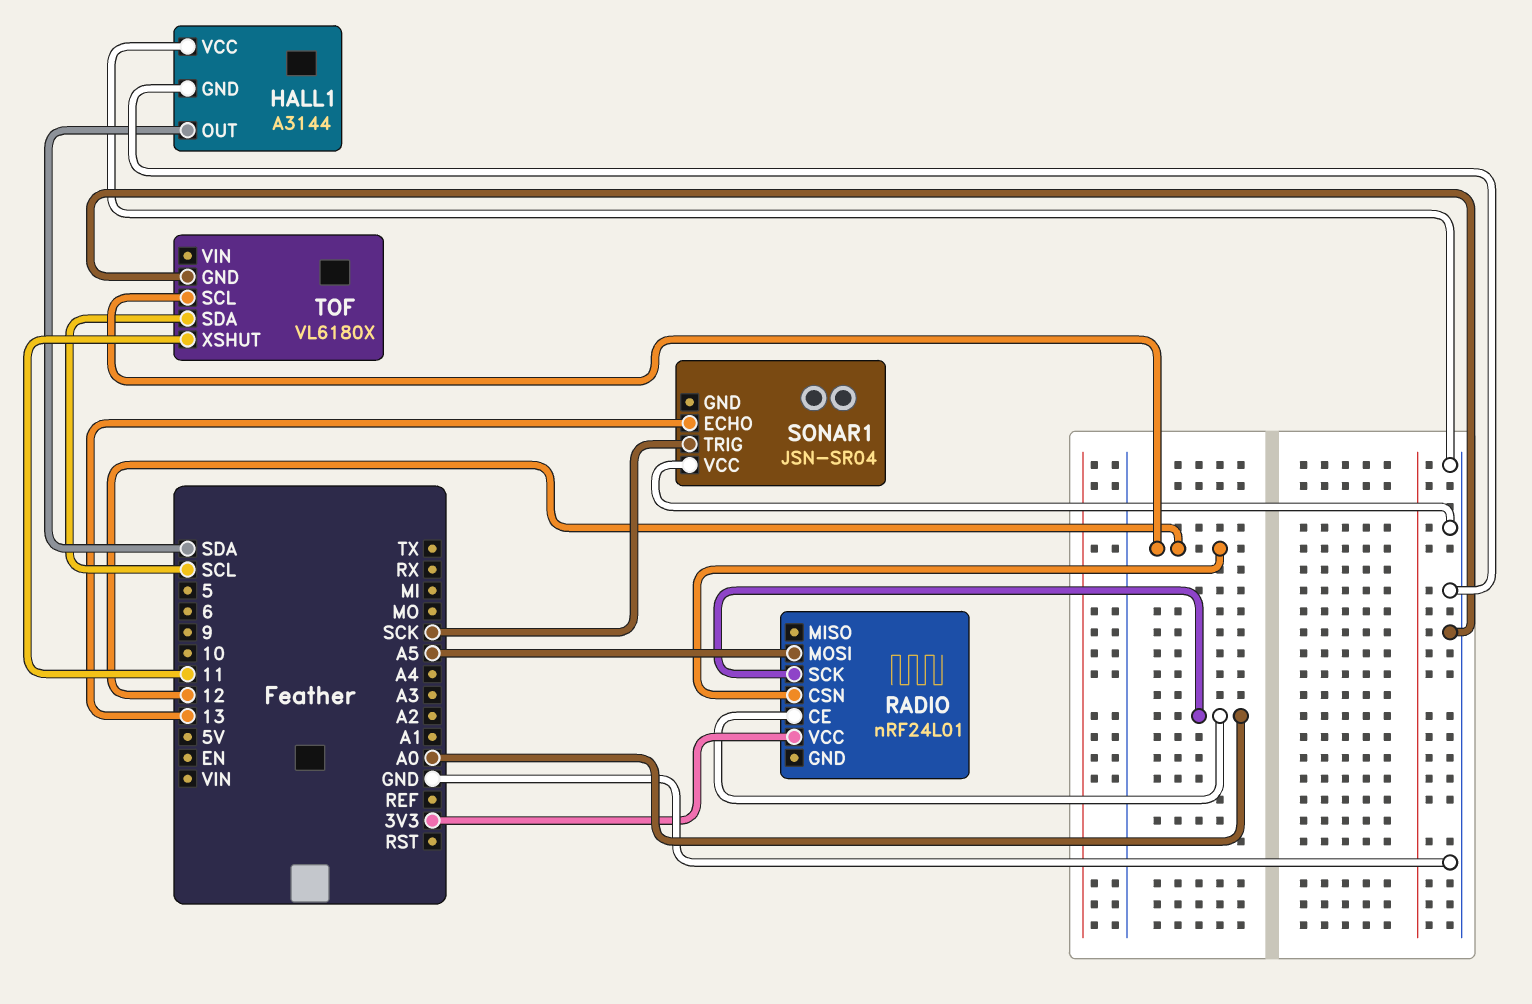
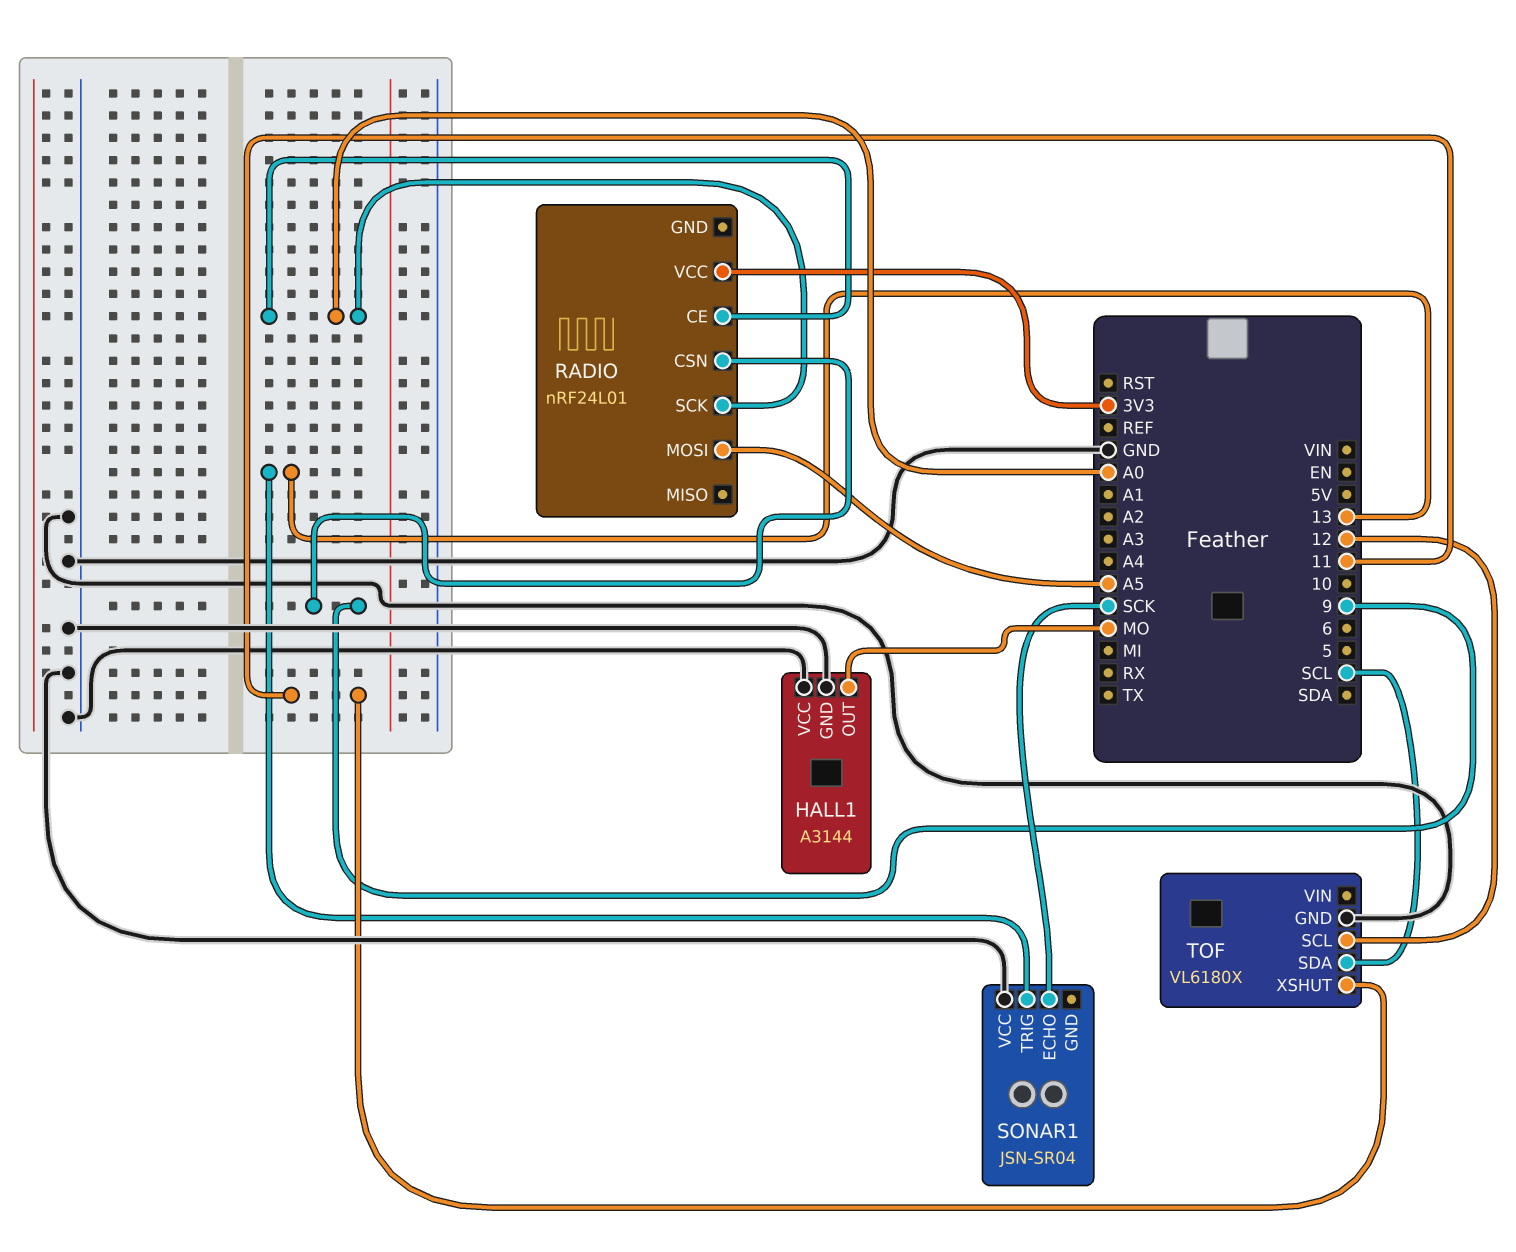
HALL1 pin OUT: SDA -> MO
RADIO pin CSN: 12 -> 9
SONAR1 pin ECHO: 13 -> SCK
SONAR1 pin TRIG: SCK -> 13

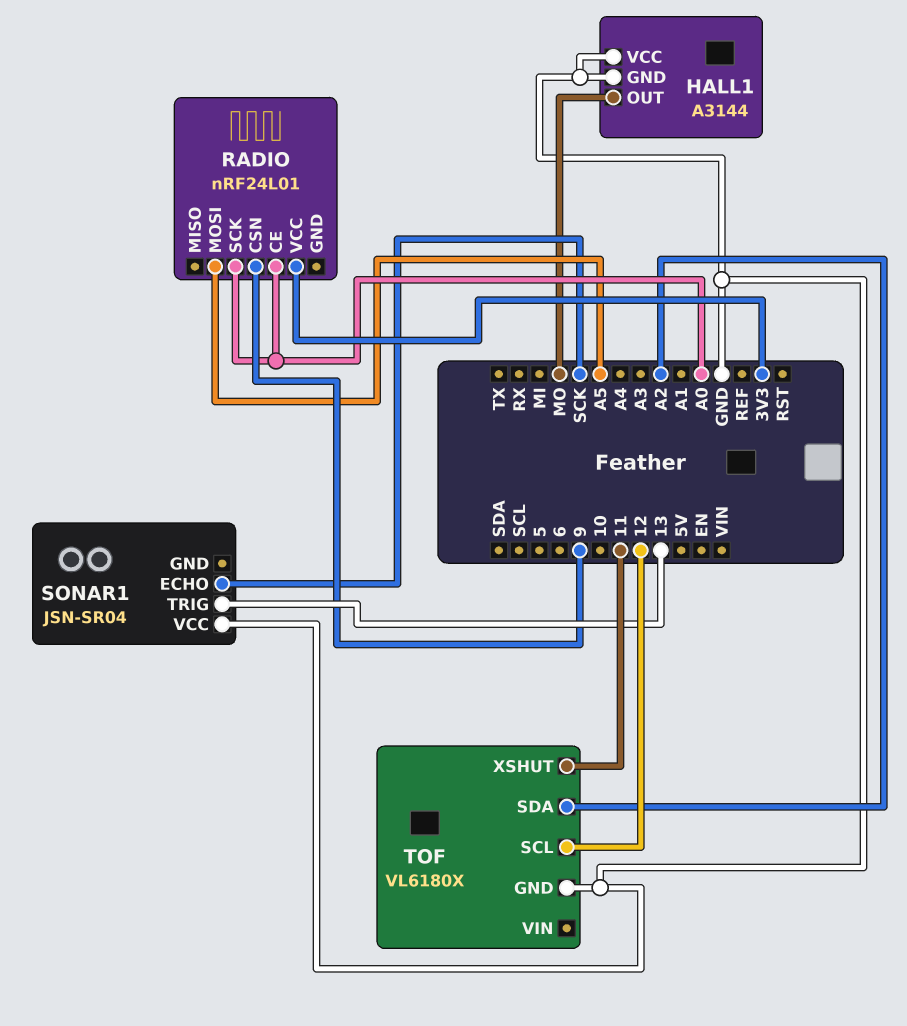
TOF pin SDA: SCL -> A2

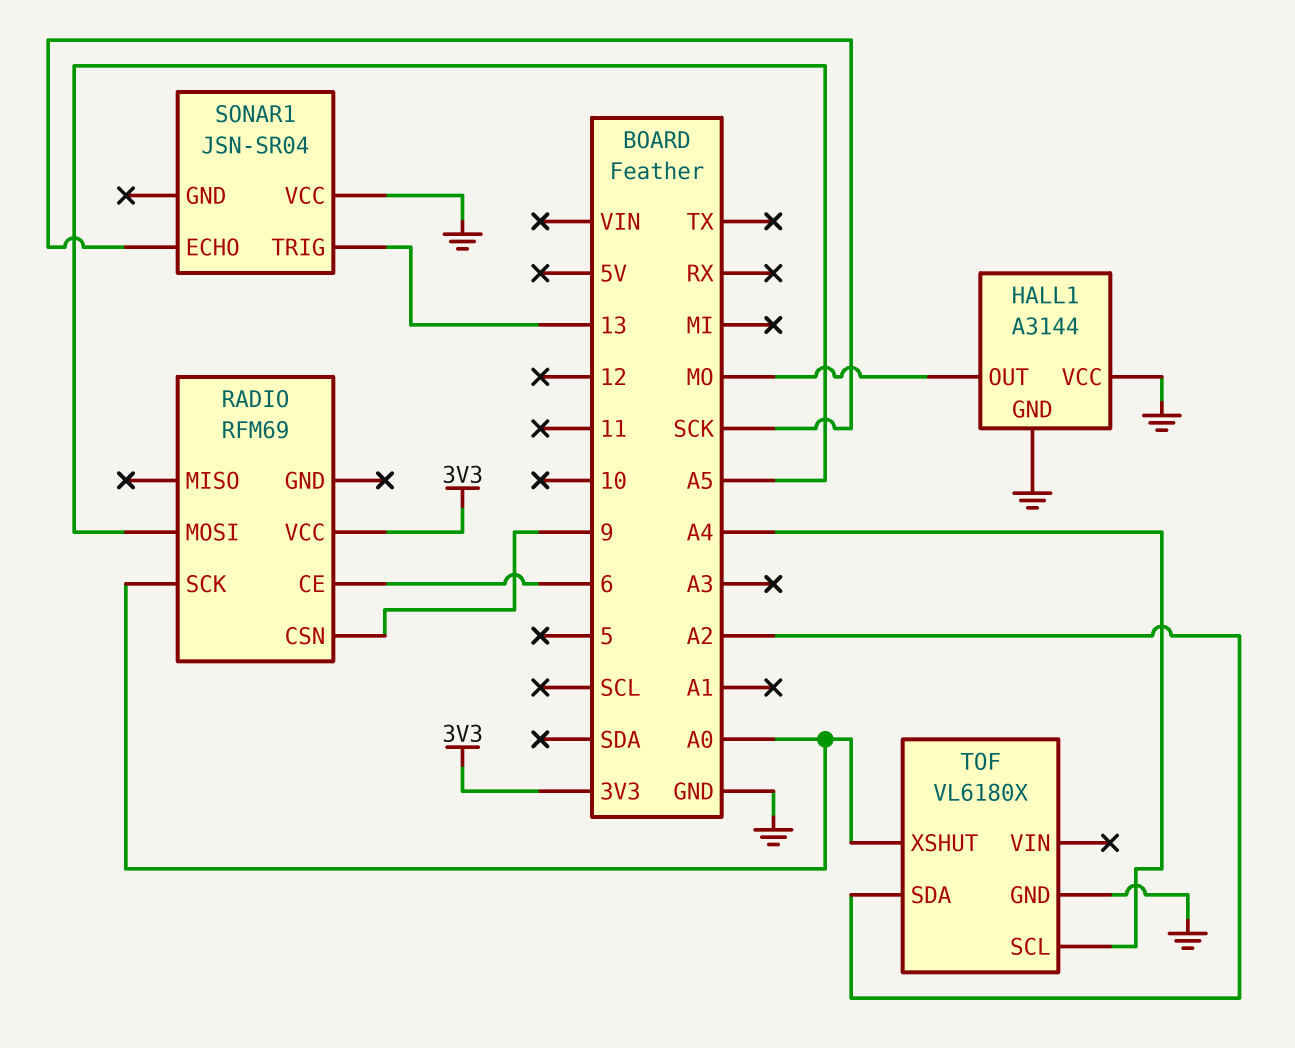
RADIO: nRF24L01 -> RFM69
RADIO pin CE: A0 -> 6
TOF pin SCL: 12 -> A4
TOF pin XSHUT: 11 -> A0

